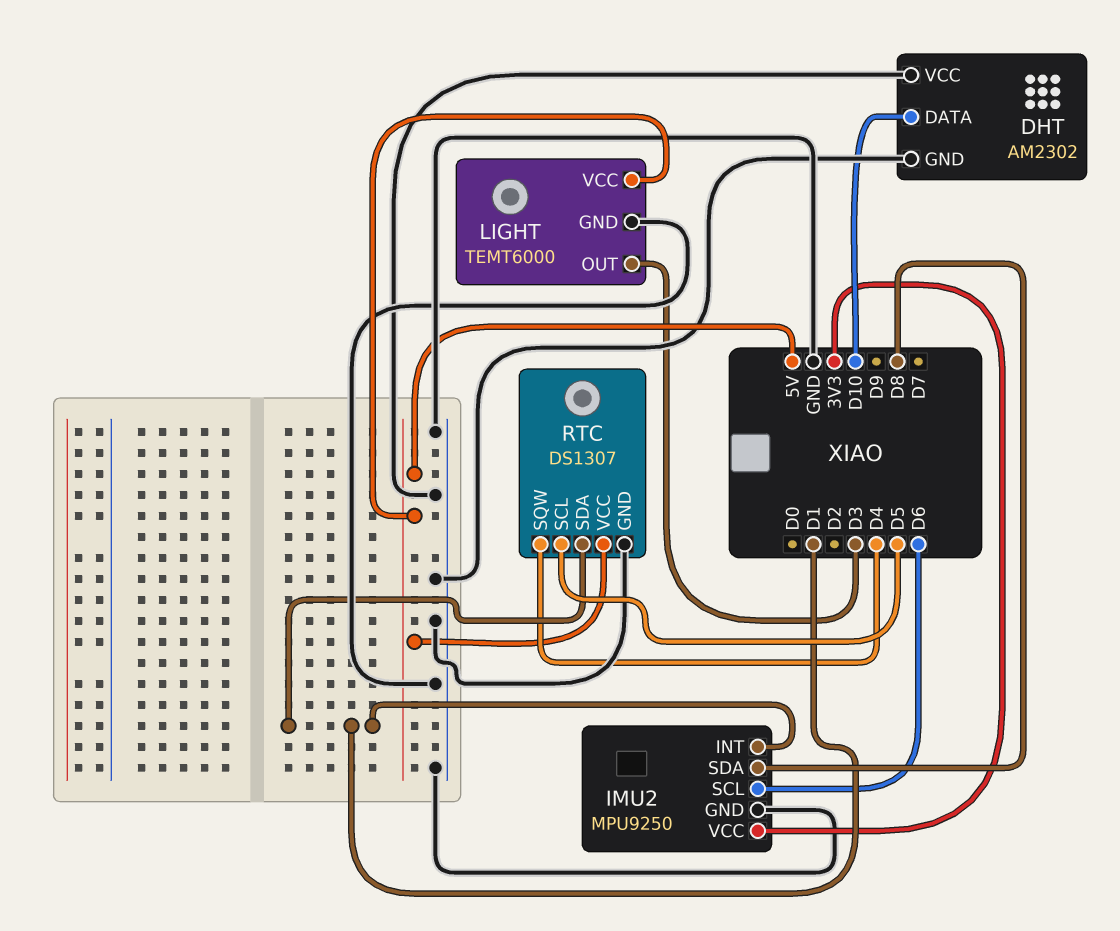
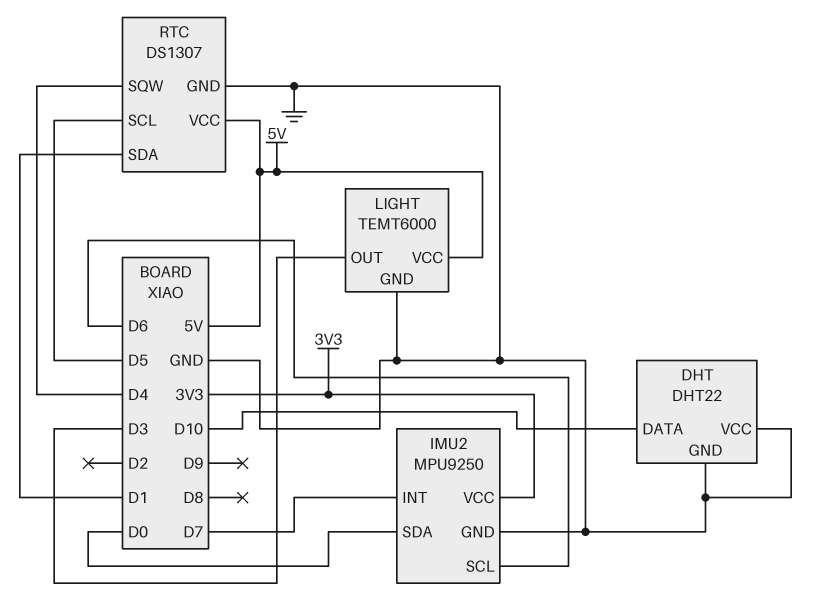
DHT: AM2302 -> DHT22
IMU2 pin INT: D1 -> D7
IMU2 pin SDA: D8 -> D0

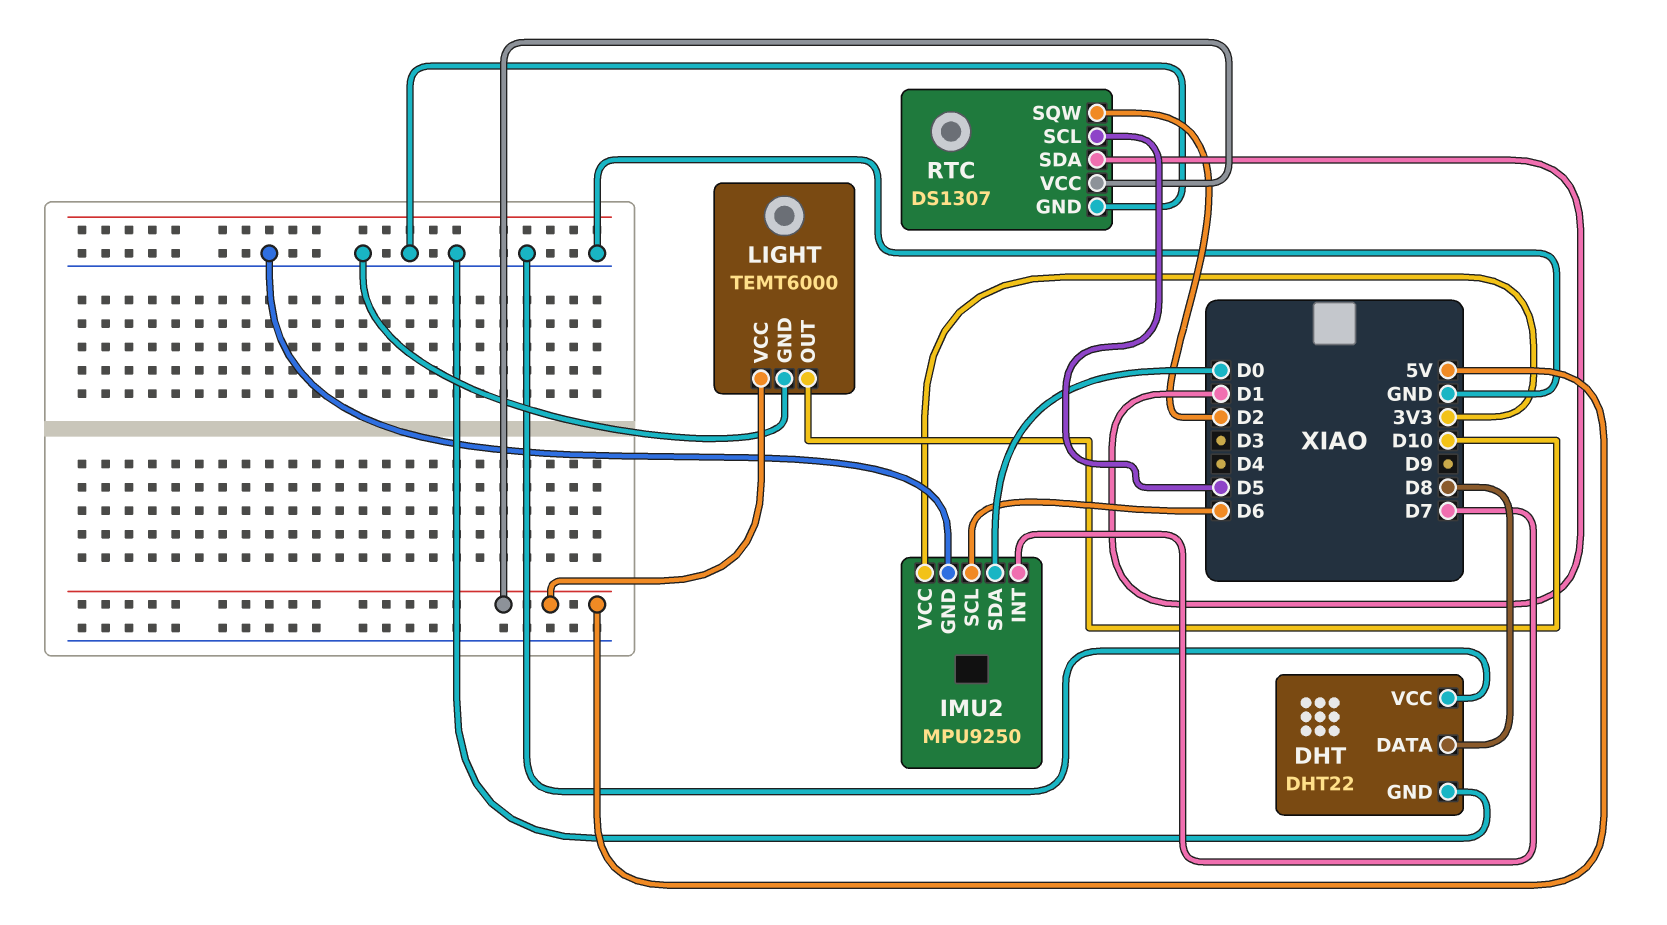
DHT pin DATA: D10 -> D8
LIGHT pin OUT: D3 -> D10
RTC pin SQW: D4 -> D2

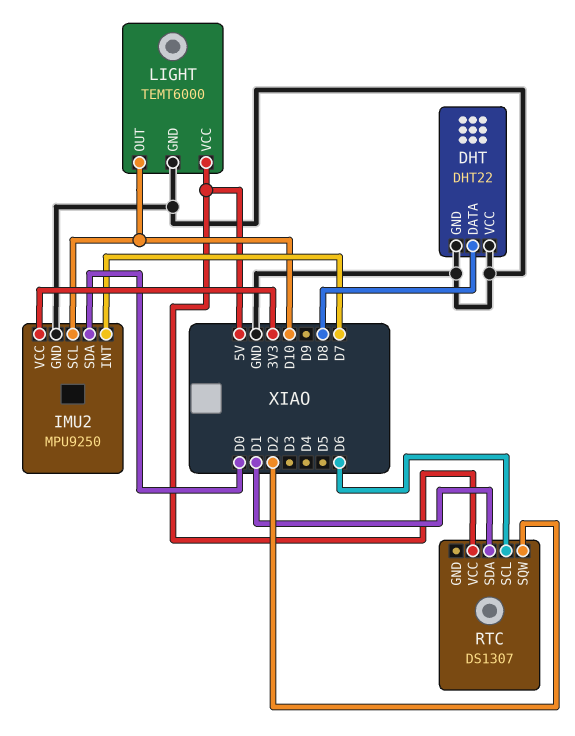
IMU2 pin SCL: D6 -> D10
RTC pin GND: GND -> none
RTC pin SCL: D5 -> D6

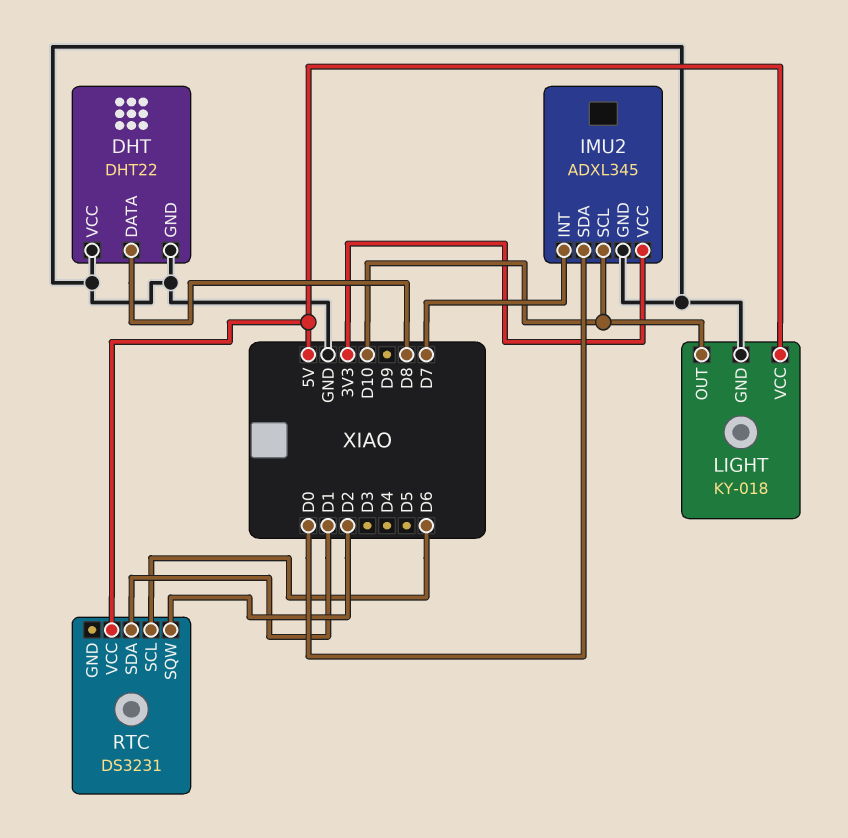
IMU2: MPU9250 -> ADXL345
LIGHT: TEMT6000 -> KY-018
RTC: DS1307 -> DS3231

